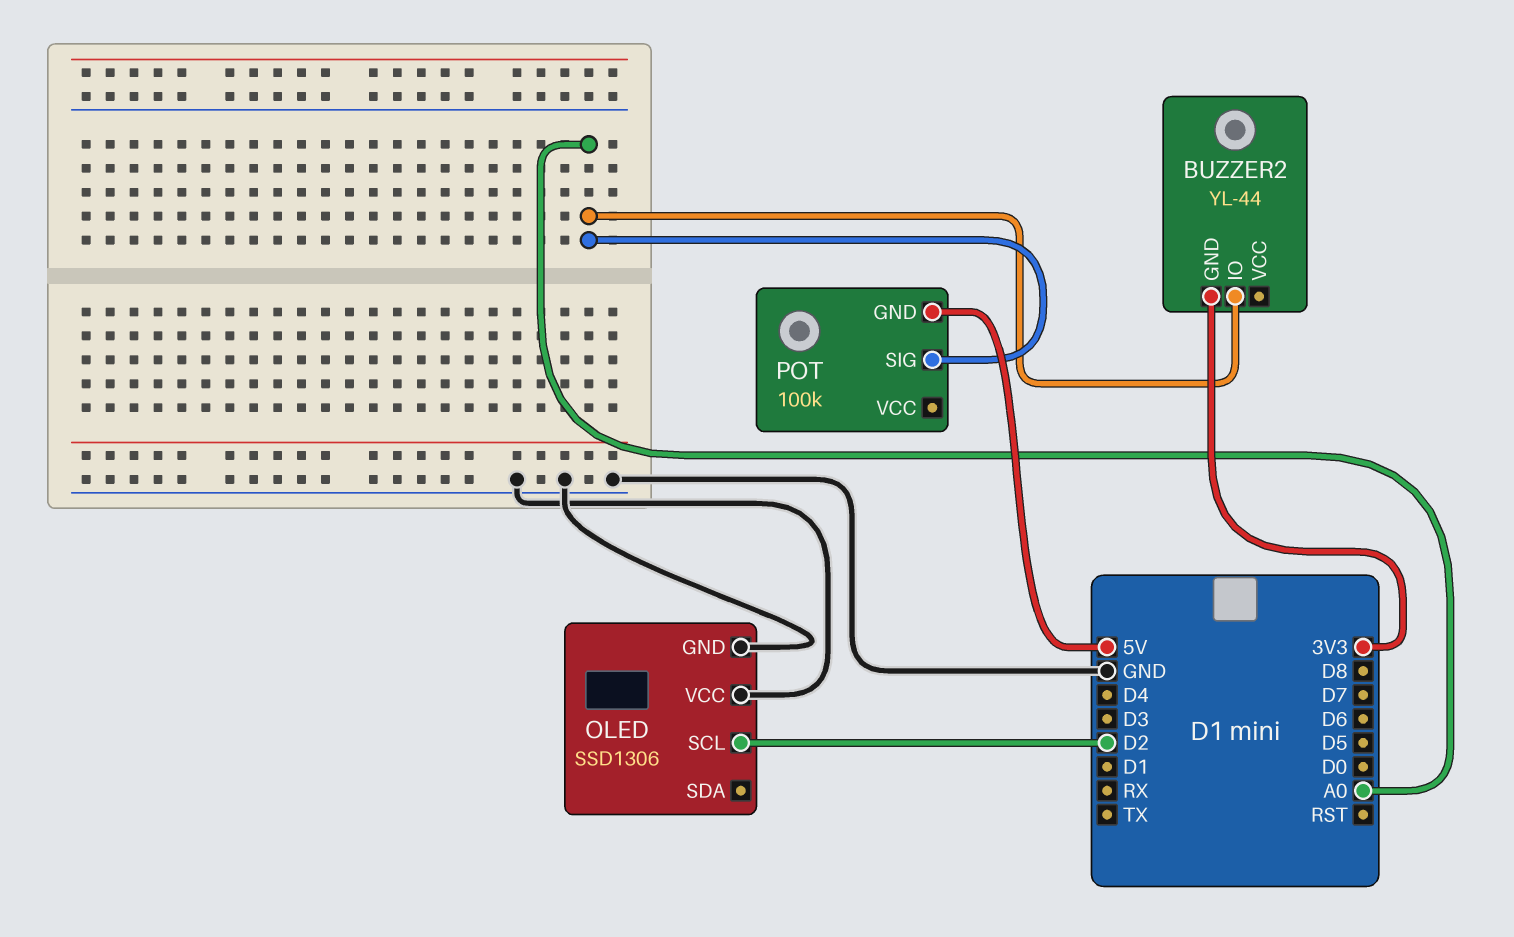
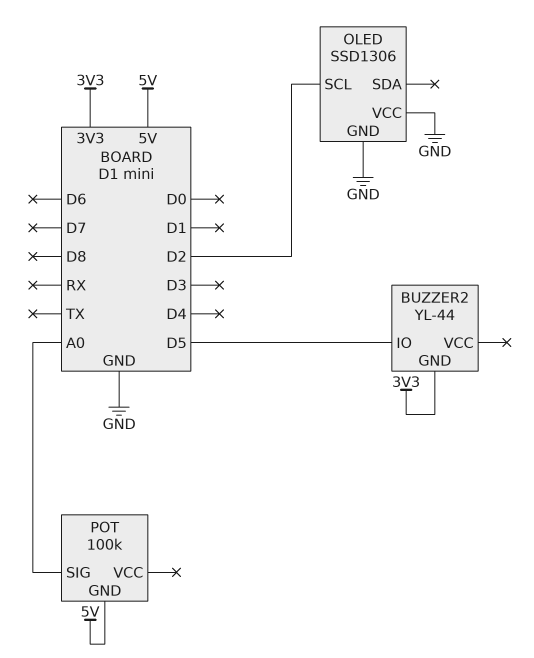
BUZZER2 pin IO: A0 -> D5

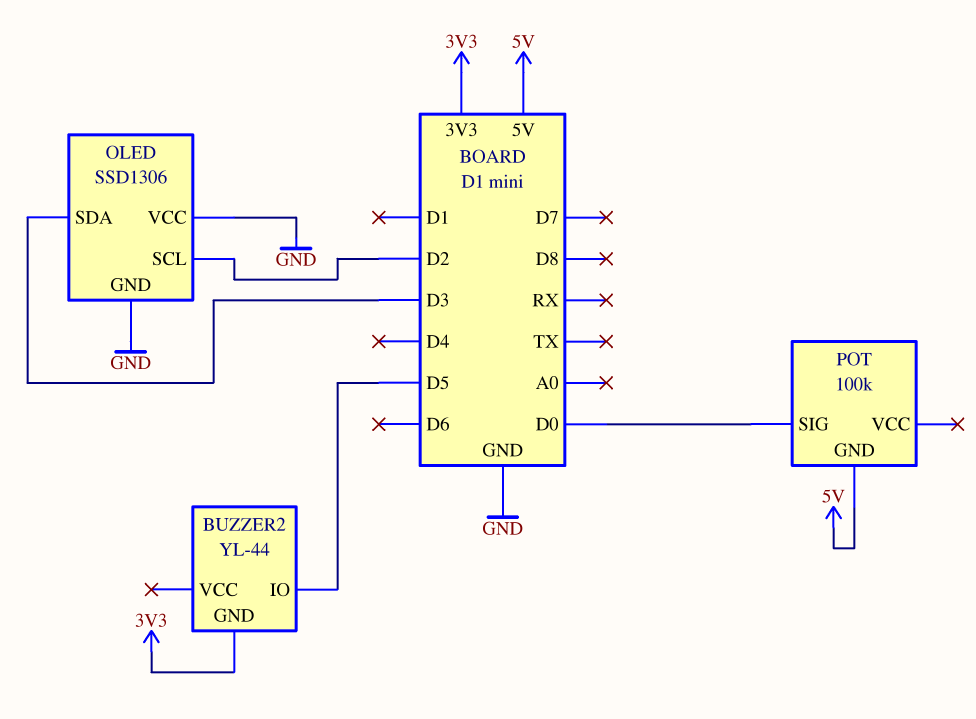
OLED pin SDA: none -> D3
POT pin SIG: A0 -> D0

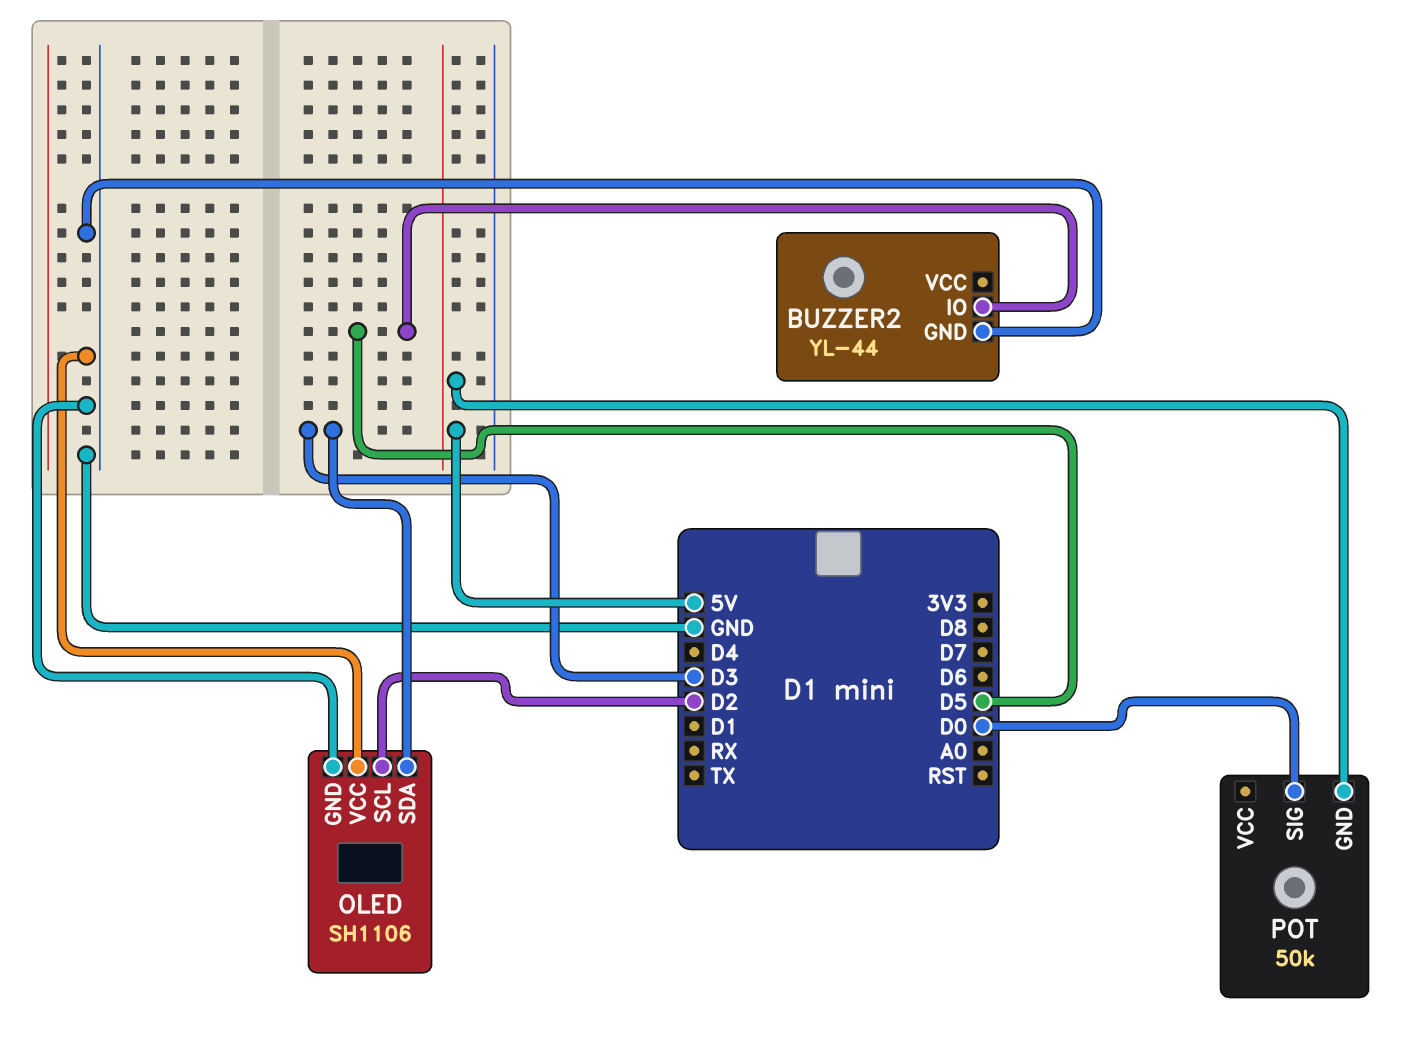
BUZZER2 pin GND: 3V3 -> GND
OLED: SSD1306 -> SH1106
POT: 100k -> 50k

